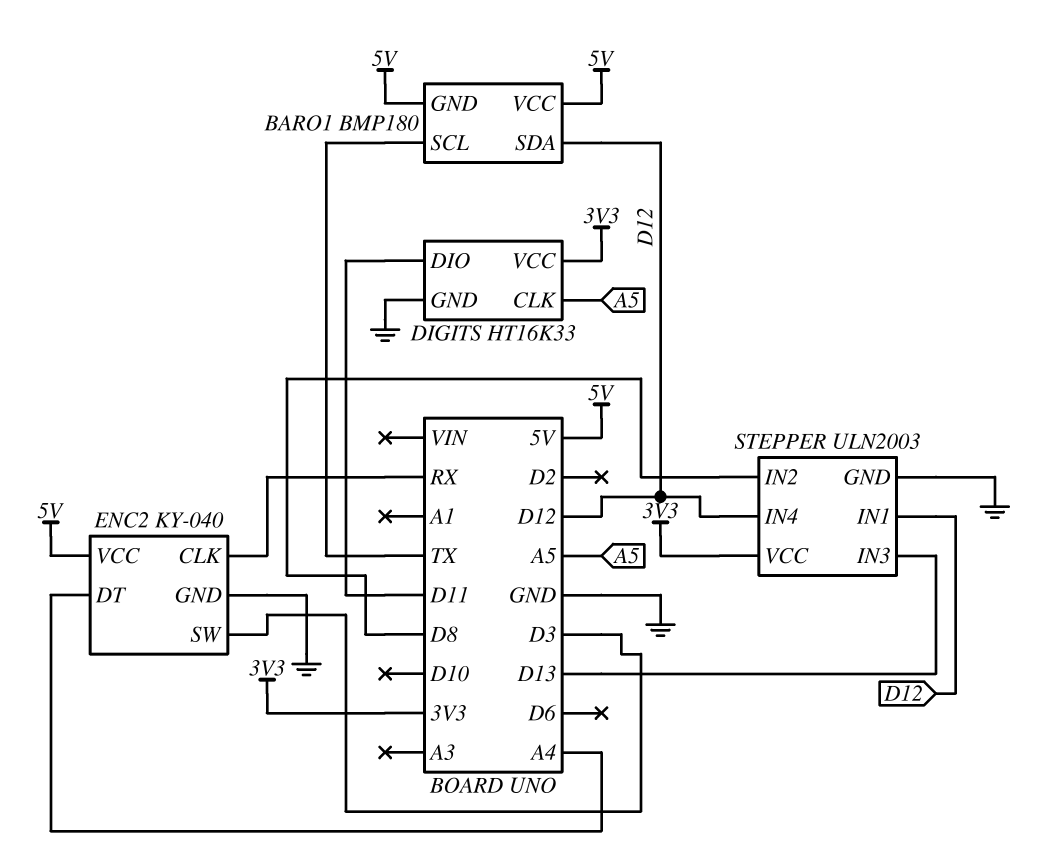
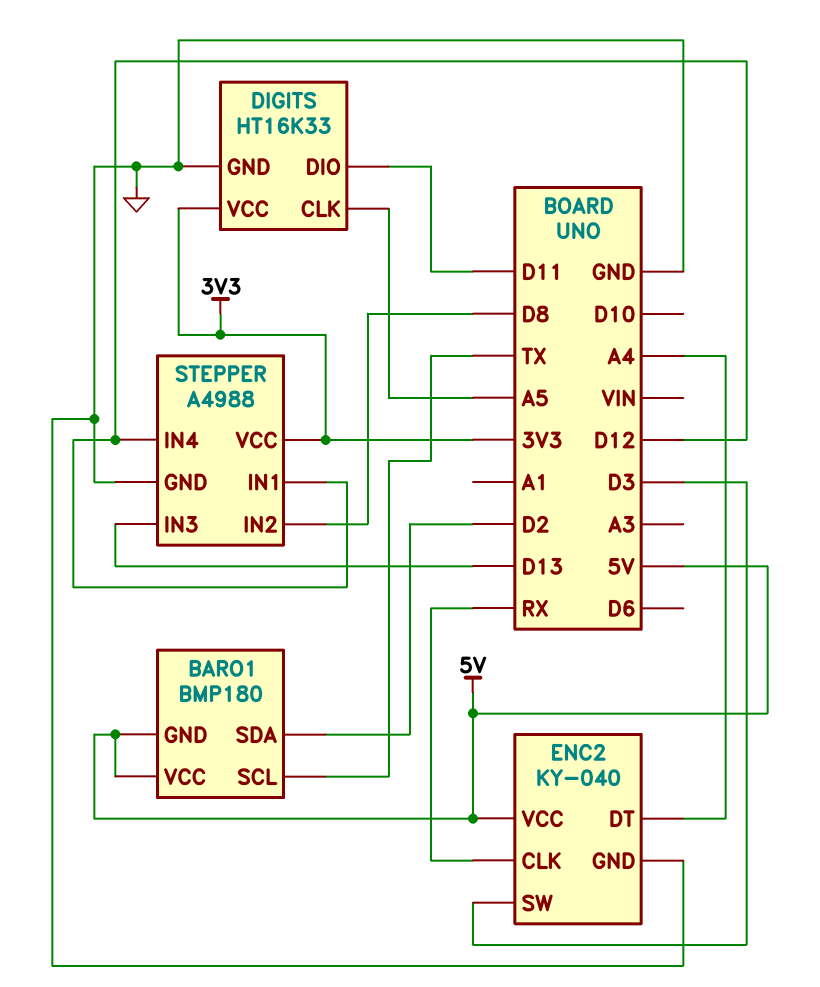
BARO1 pin SDA: D12 -> D2
STEPPER: ULN2003 -> A4988

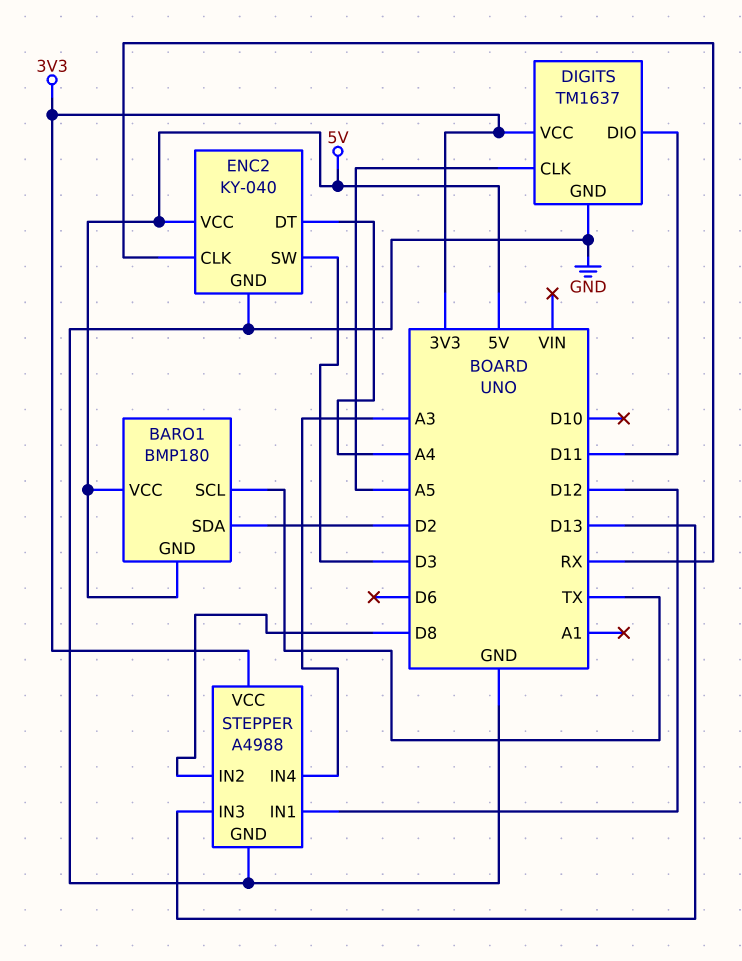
DIGITS: HT16K33 -> TM1637
STEPPER pin IN4: D12 -> A3

